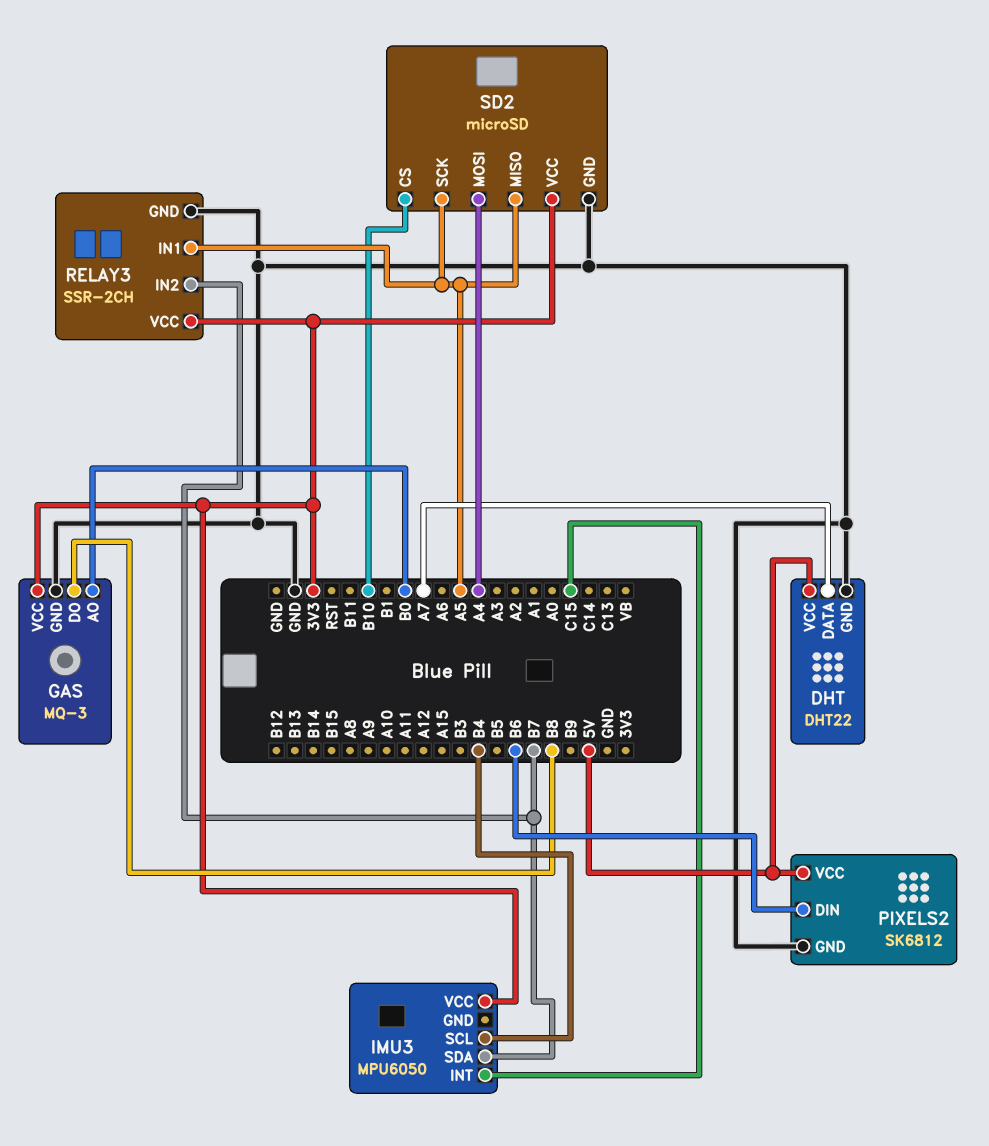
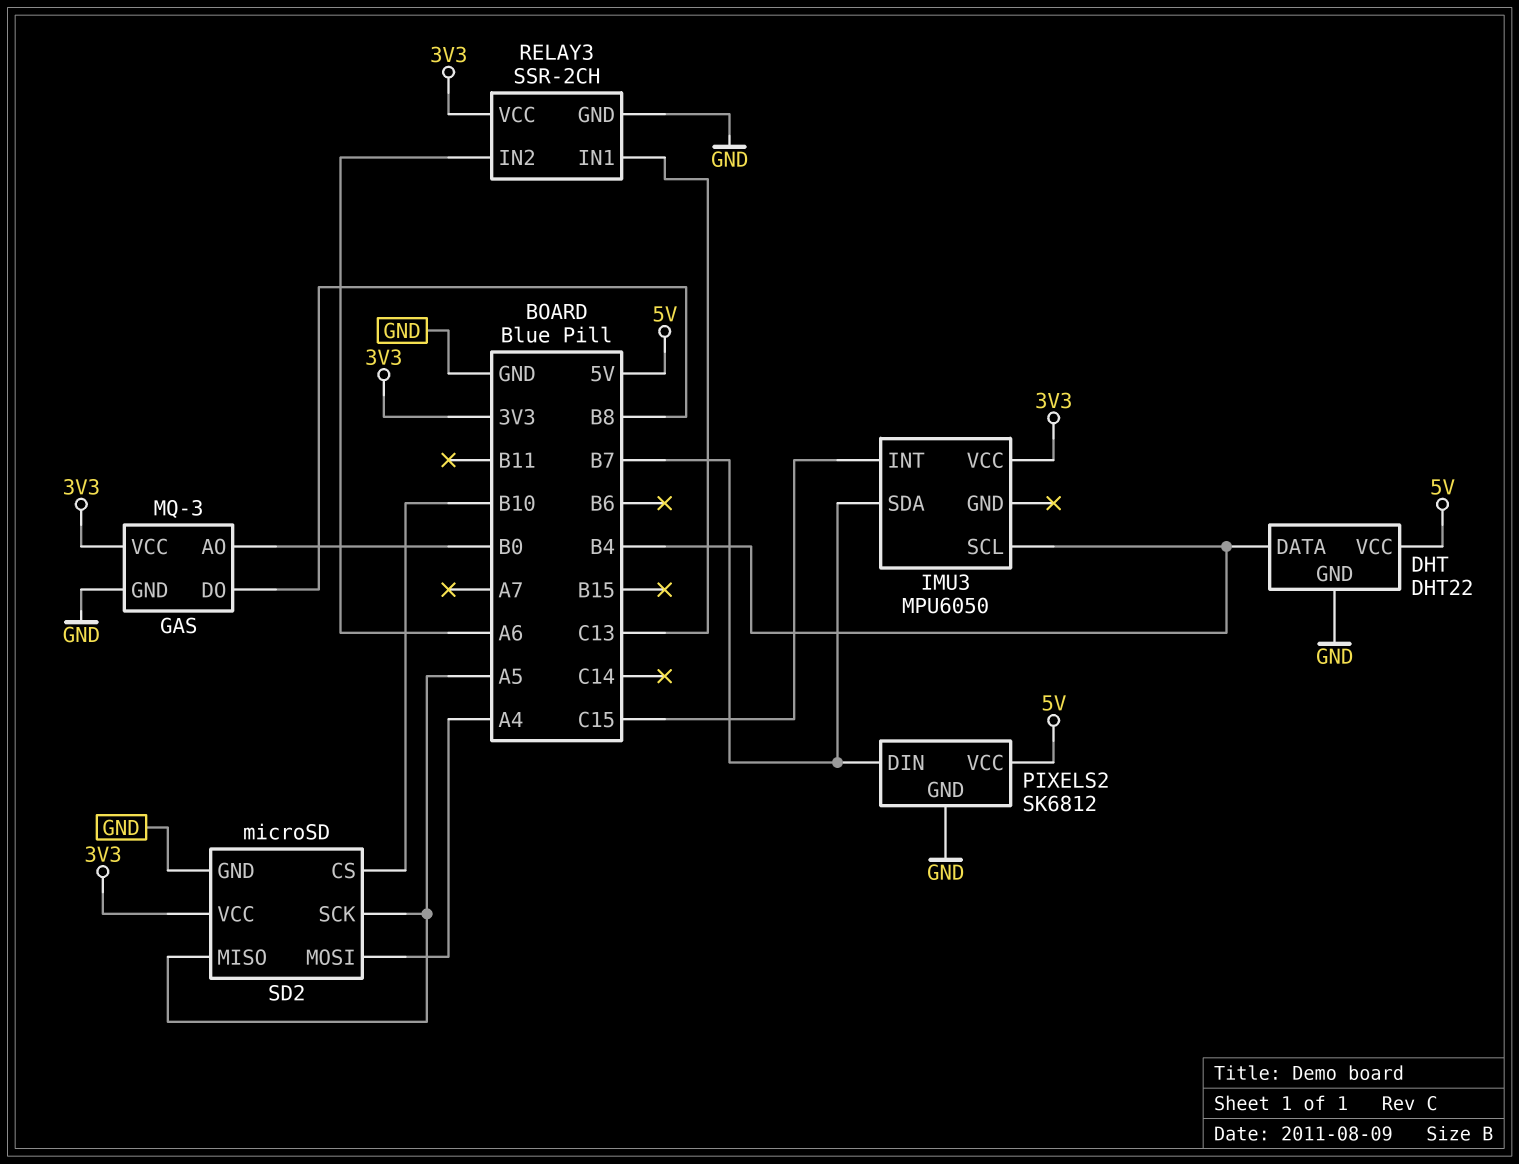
DHT pin DATA: A7 -> B4
PIXELS2 pin DIN: B6 -> B7
RELAY3 pin IN1: A5 -> C13
RELAY3 pin IN2: B7 -> A6

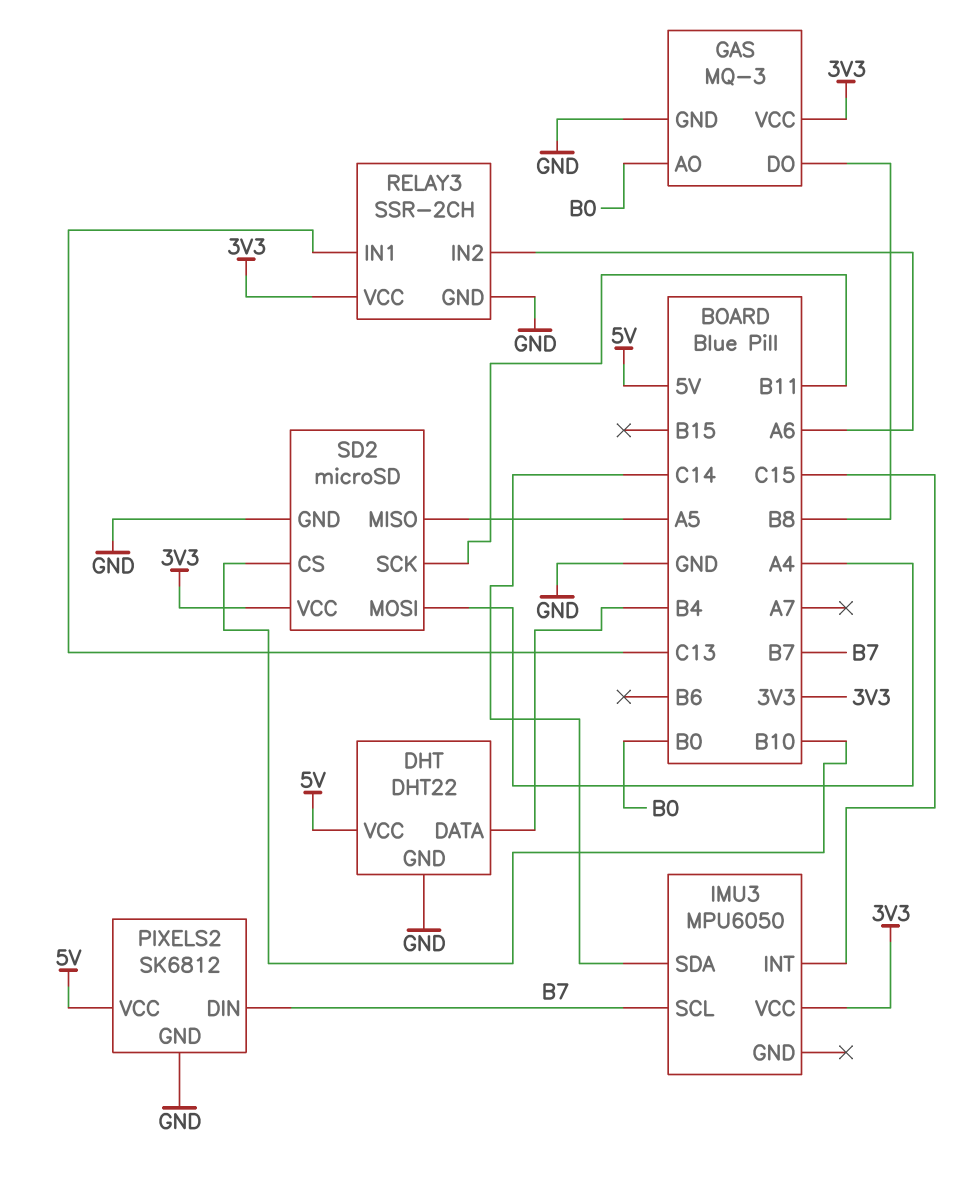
IMU3 pin SCL: B4 -> B7
IMU3 pin SDA: B7 -> C14
SD2 pin SCK: A5 -> B11

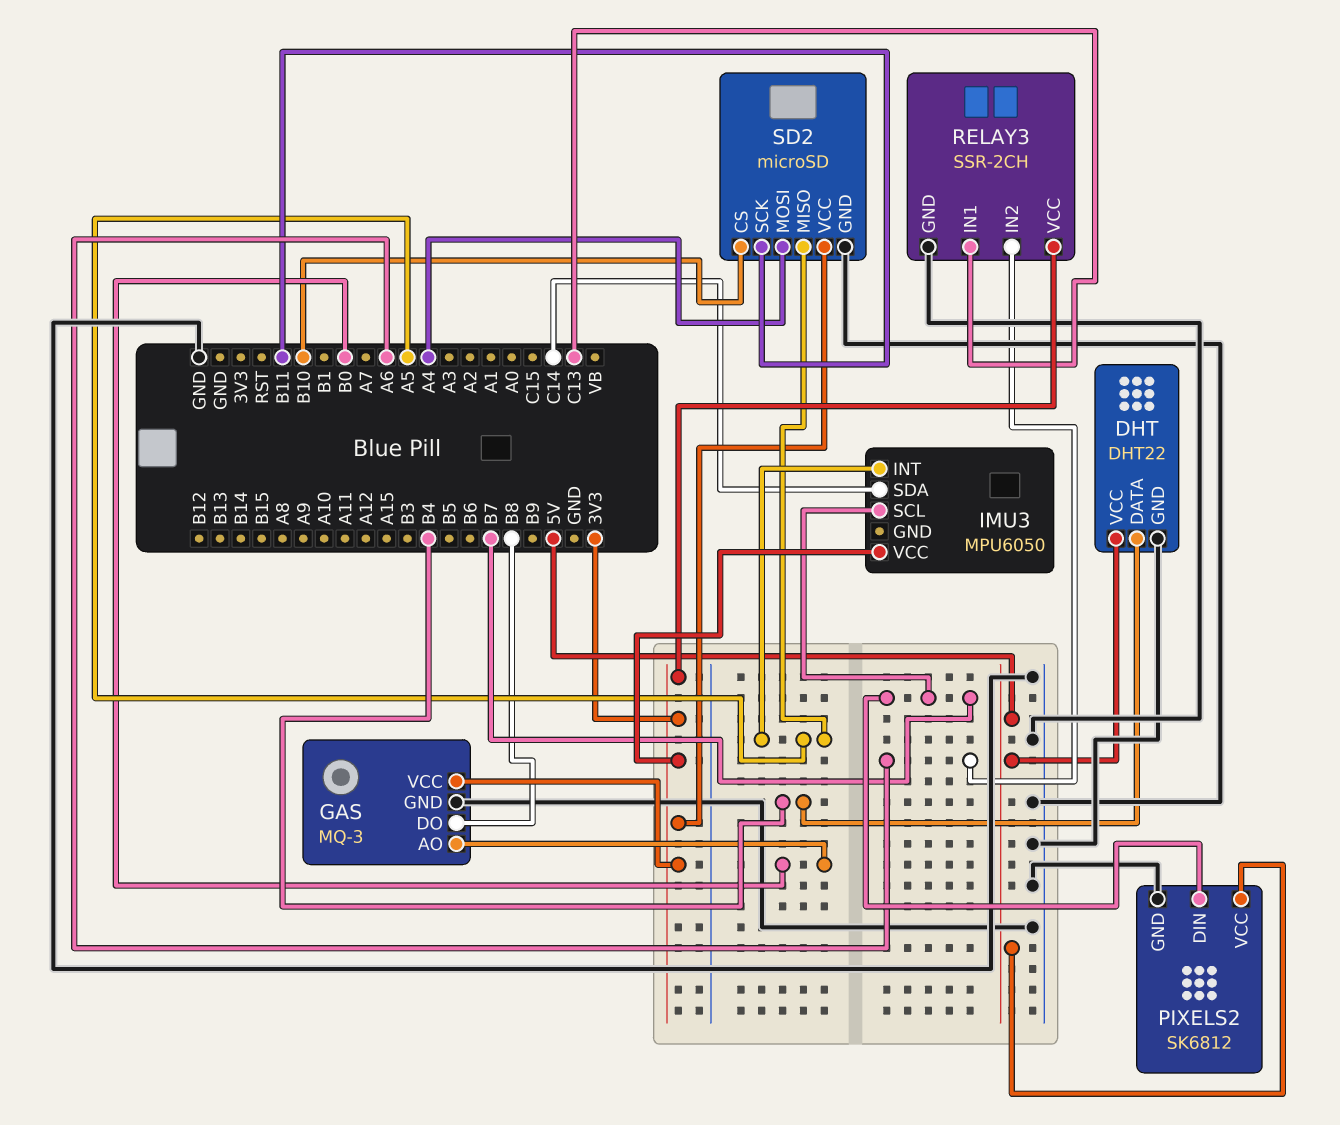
IMU3 pin INT: C15 -> A5

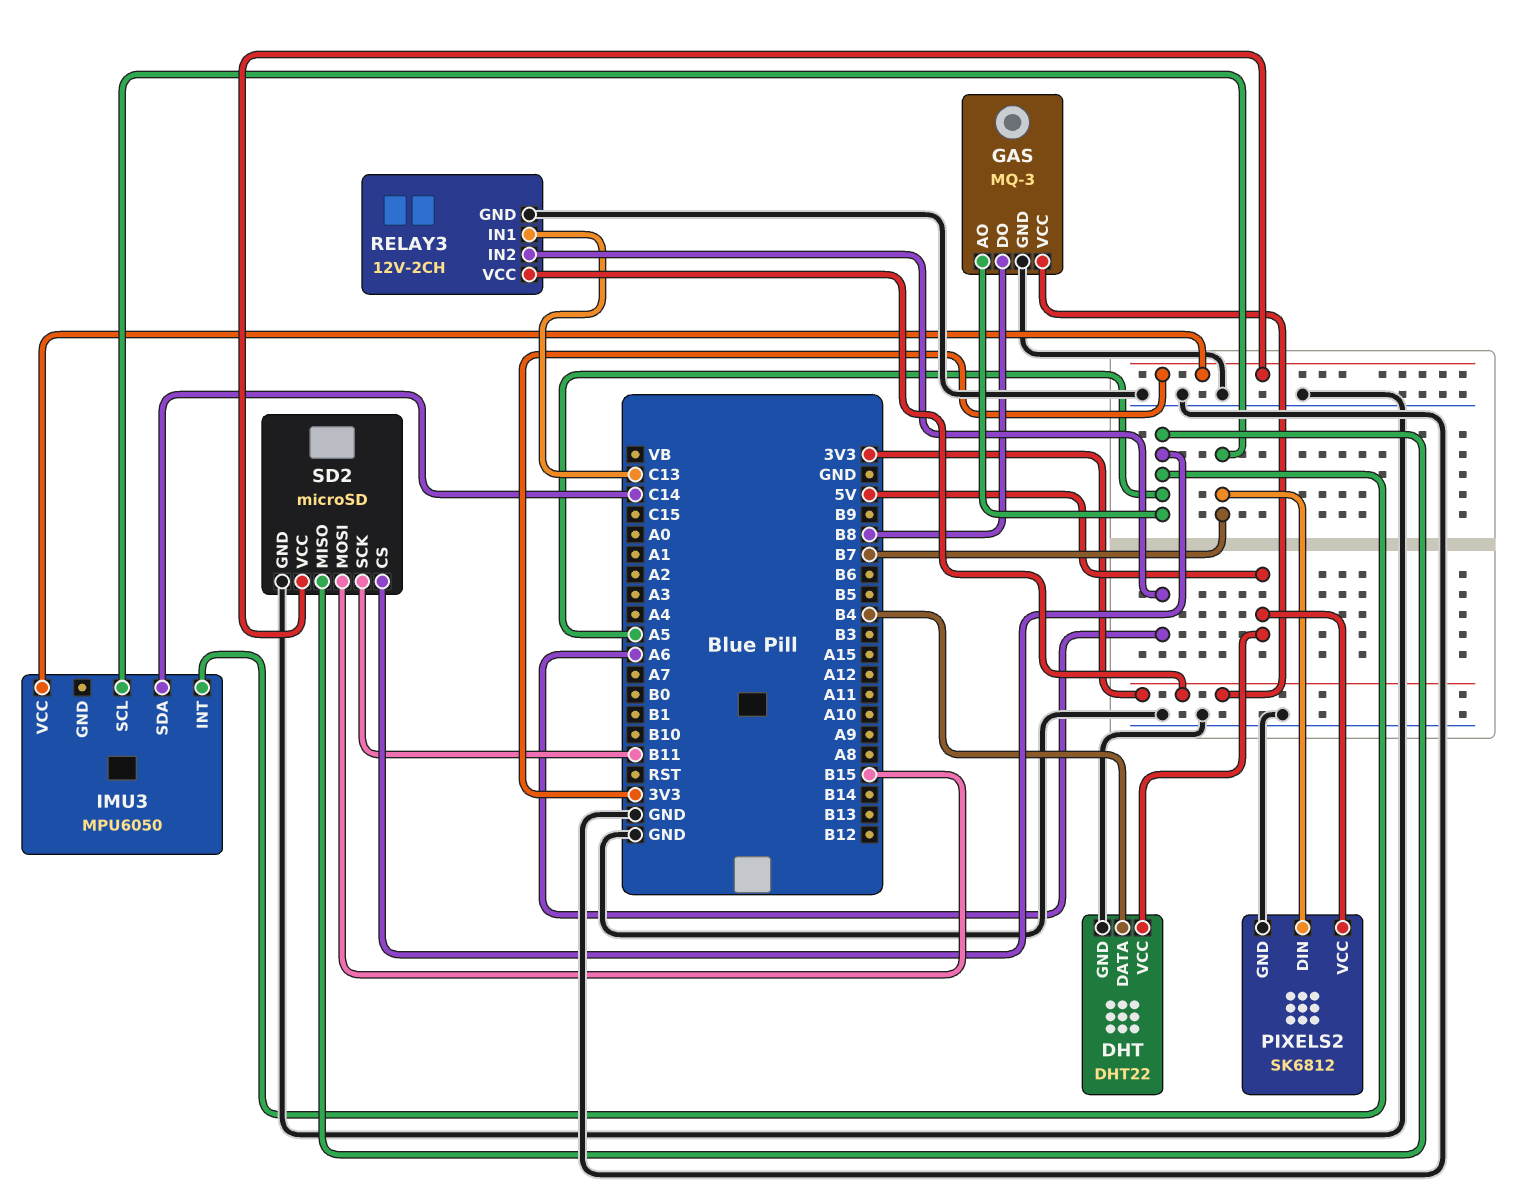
GAS pin AO: B0 -> A5
RELAY3: SSR-2CH -> 12V-2CH
SD2 pin CS: B10 -> A5
SD2 pin MOSI: A4 -> B15

